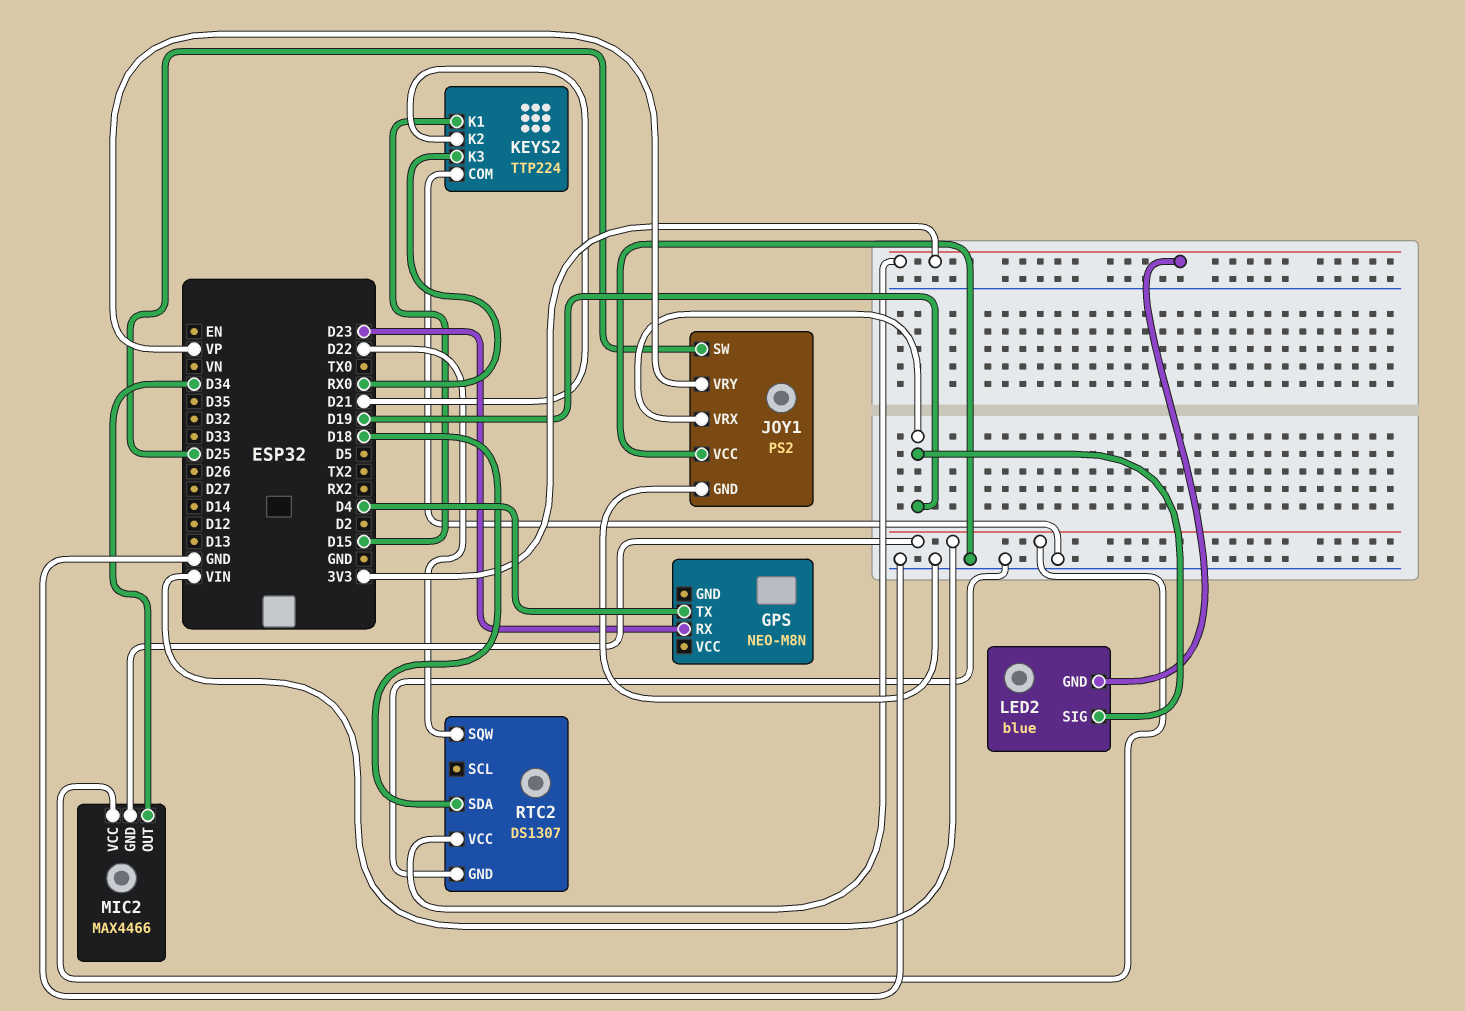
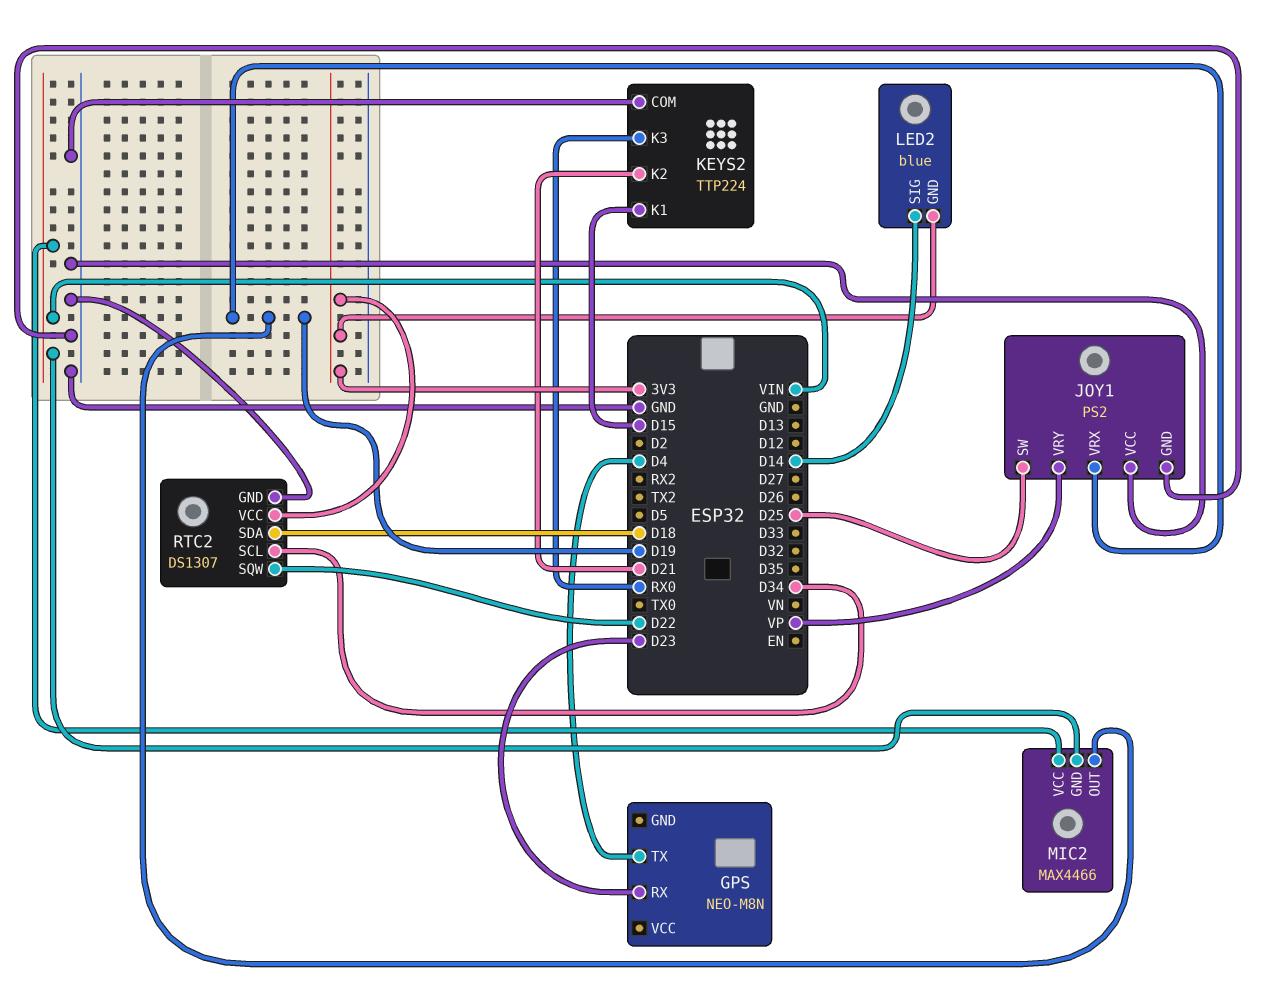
LED2 pin SIG: D19 -> D14
MIC2 pin OUT: D34 -> D19
RTC2 pin SCL: none -> D34

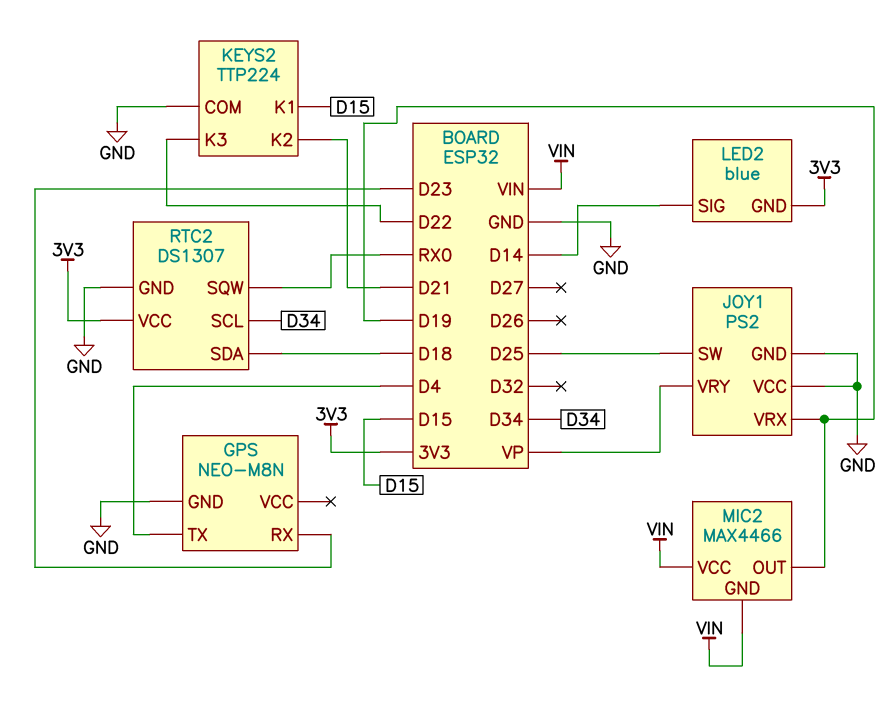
GPS pin GND: none -> GND
KEYS2 pin K3: RX0 -> D22
RTC2 pin SQW: D22 -> RX0

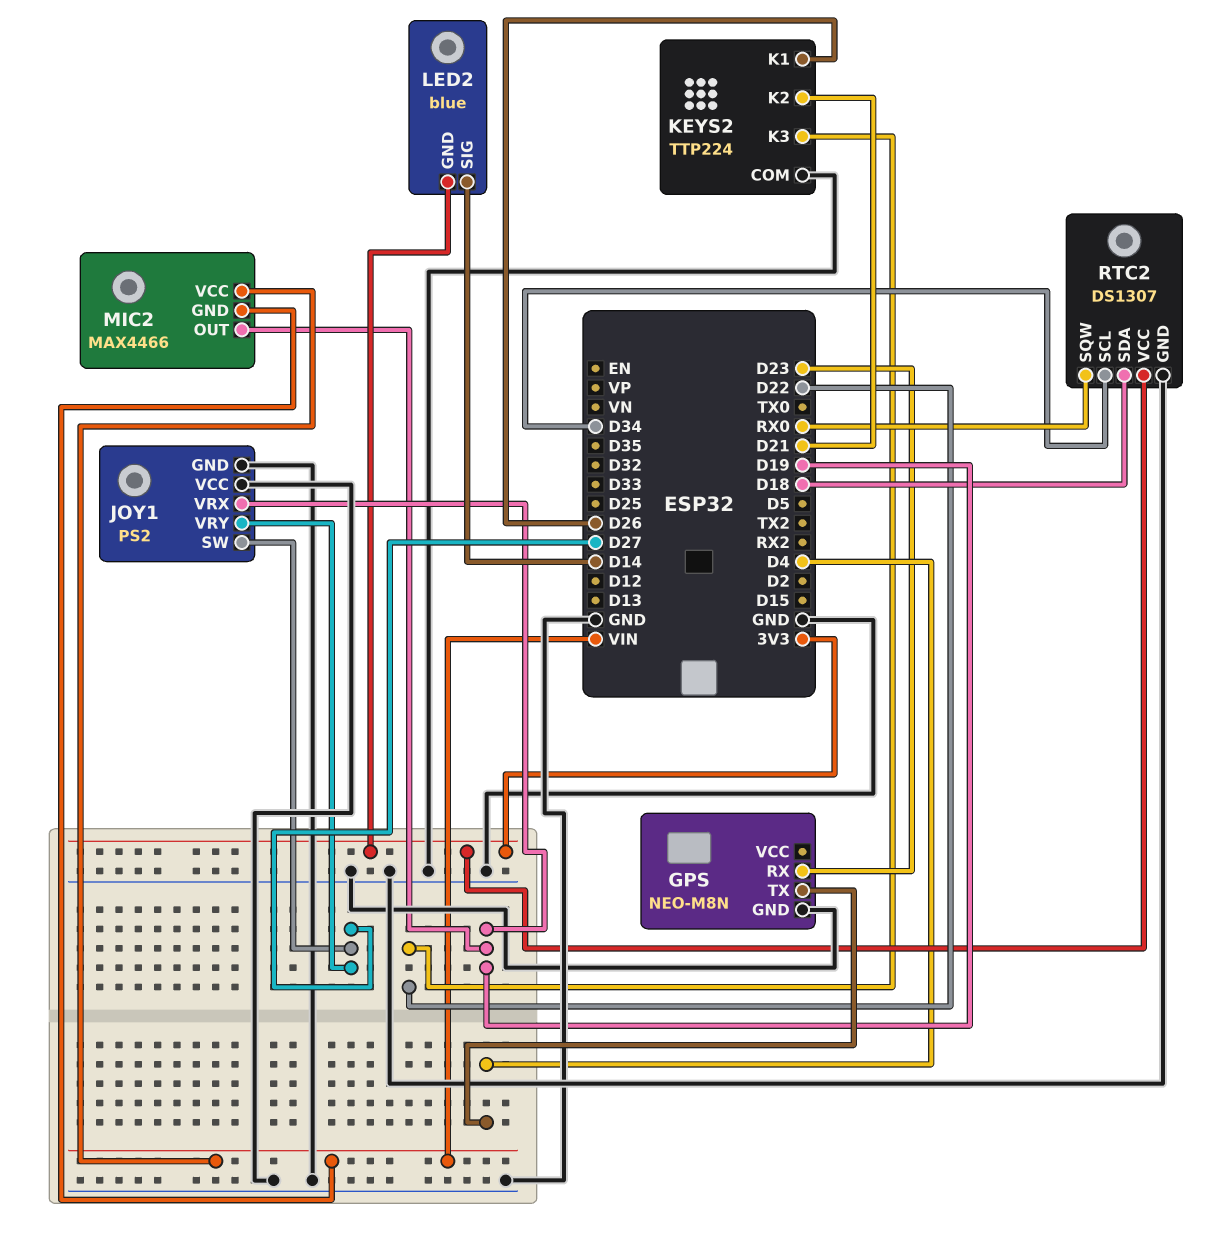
JOY1 pin SW: D25 -> D27
JOY1 pin VRY: VP -> D27
KEYS2 pin K1: D15 -> D26

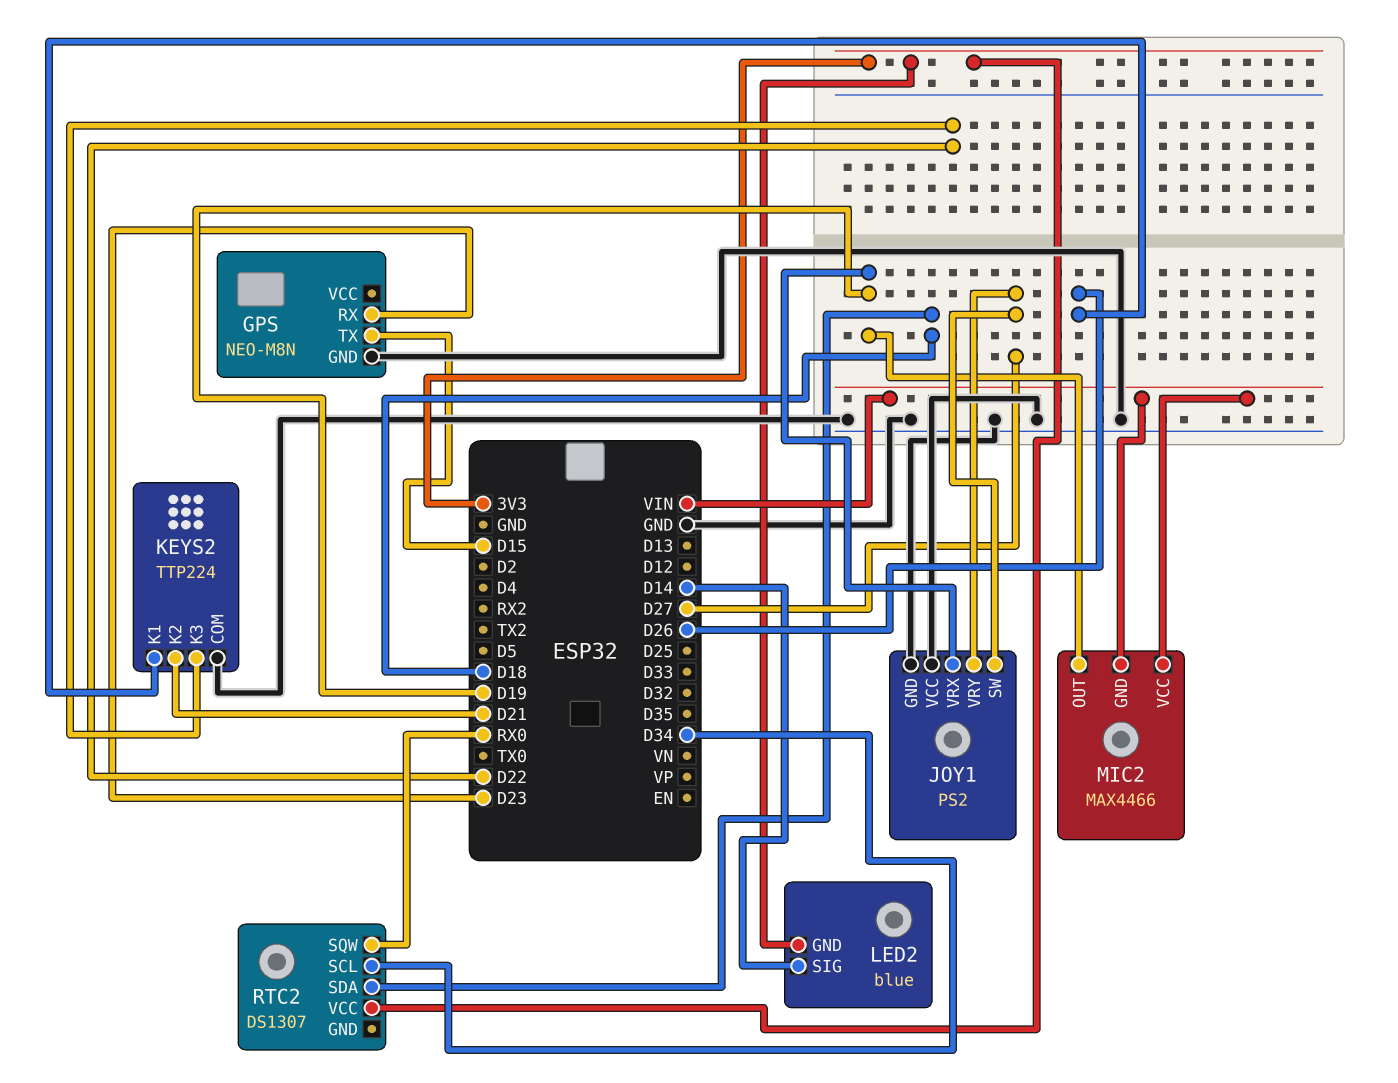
GPS pin TX: D4 -> D15
RTC2 pin GND: GND -> none

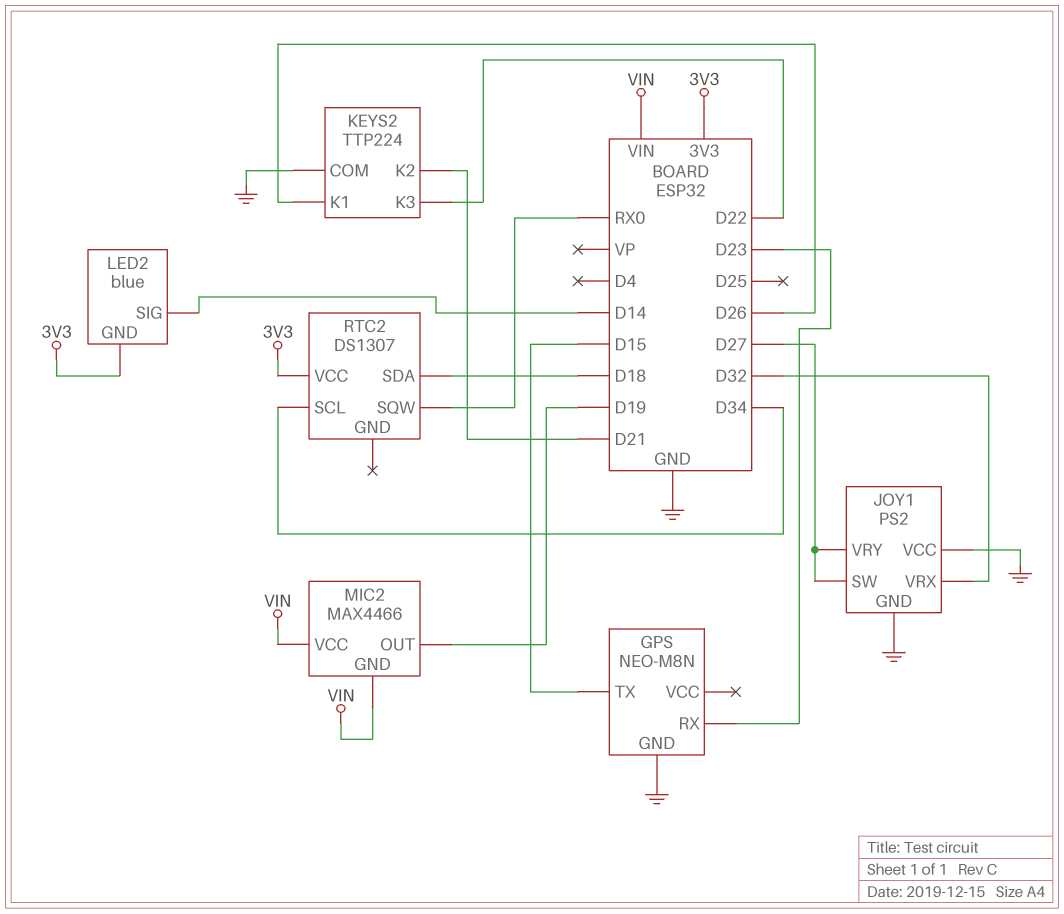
JOY1 pin VRX: D19 -> D32

